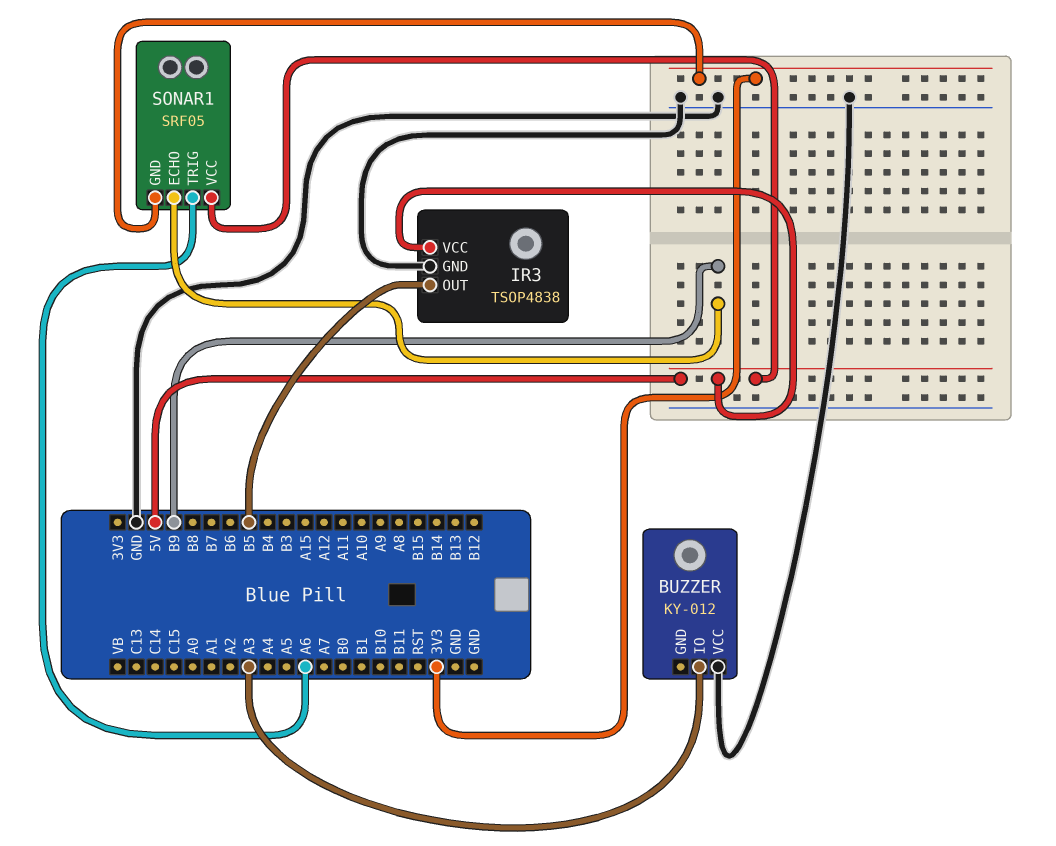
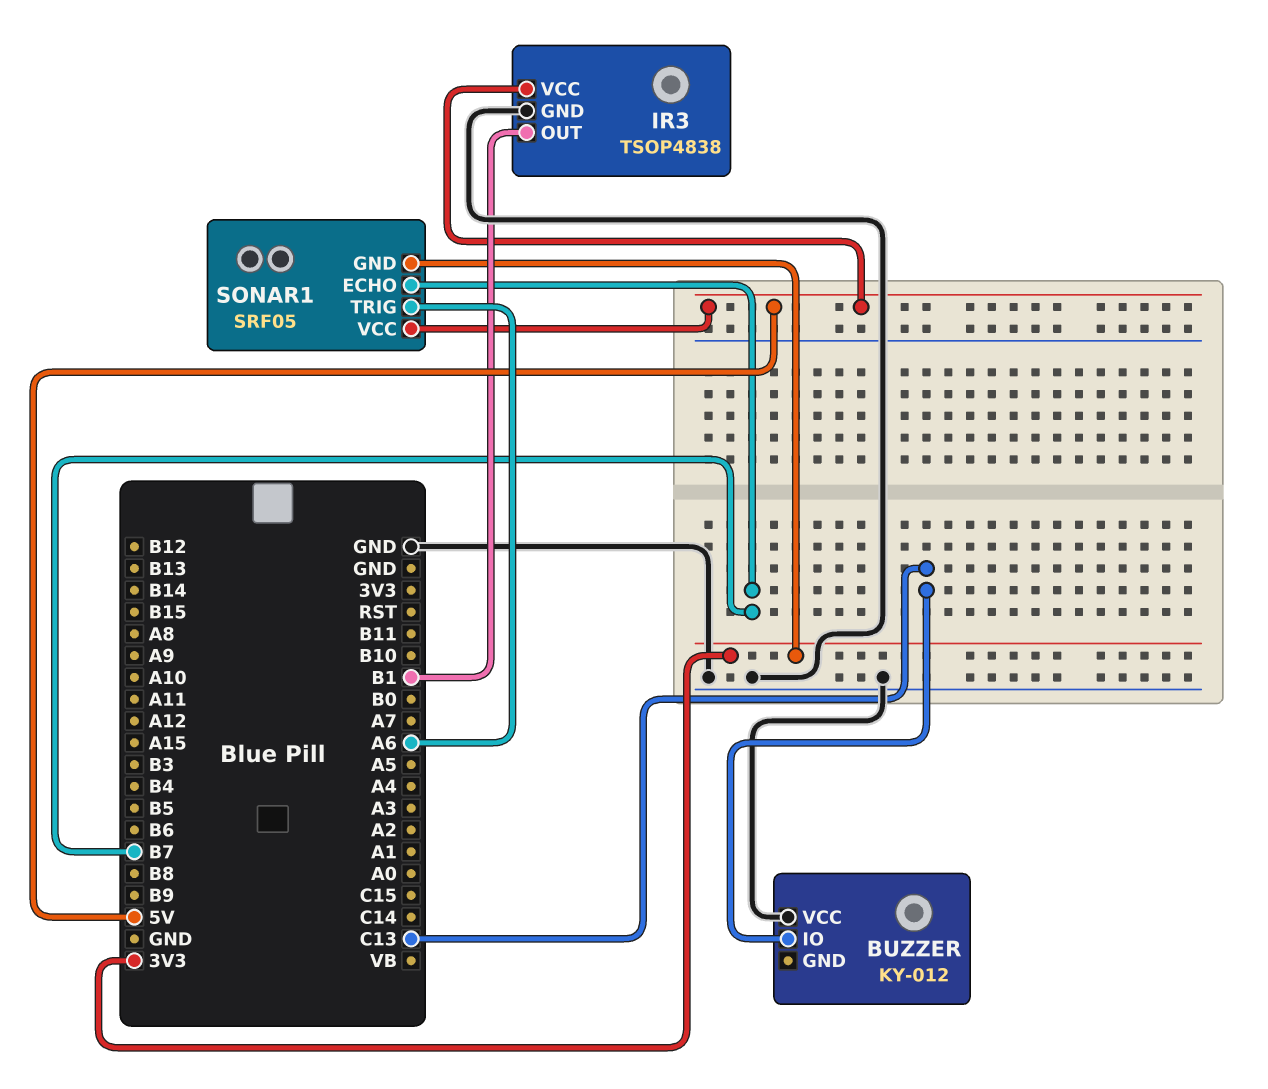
BUZZER pin IO: A3 -> C13
IR3 pin OUT: B5 -> B1
SONAR1 pin ECHO: B9 -> B7

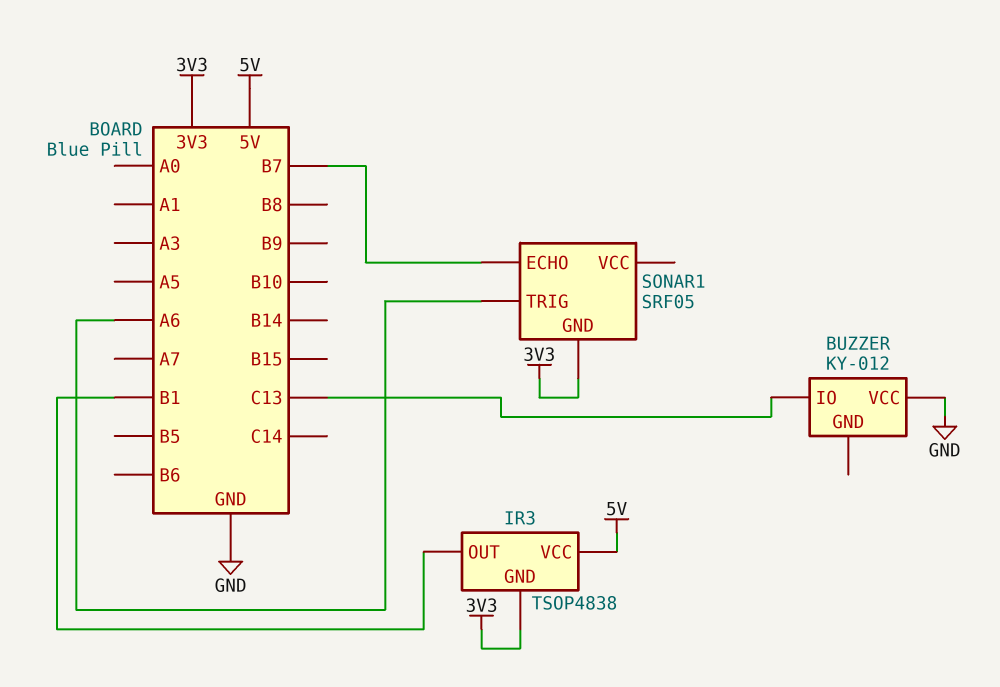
IR3 pin GND: GND -> 3V3
SONAR1 pin VCC: 5V -> none

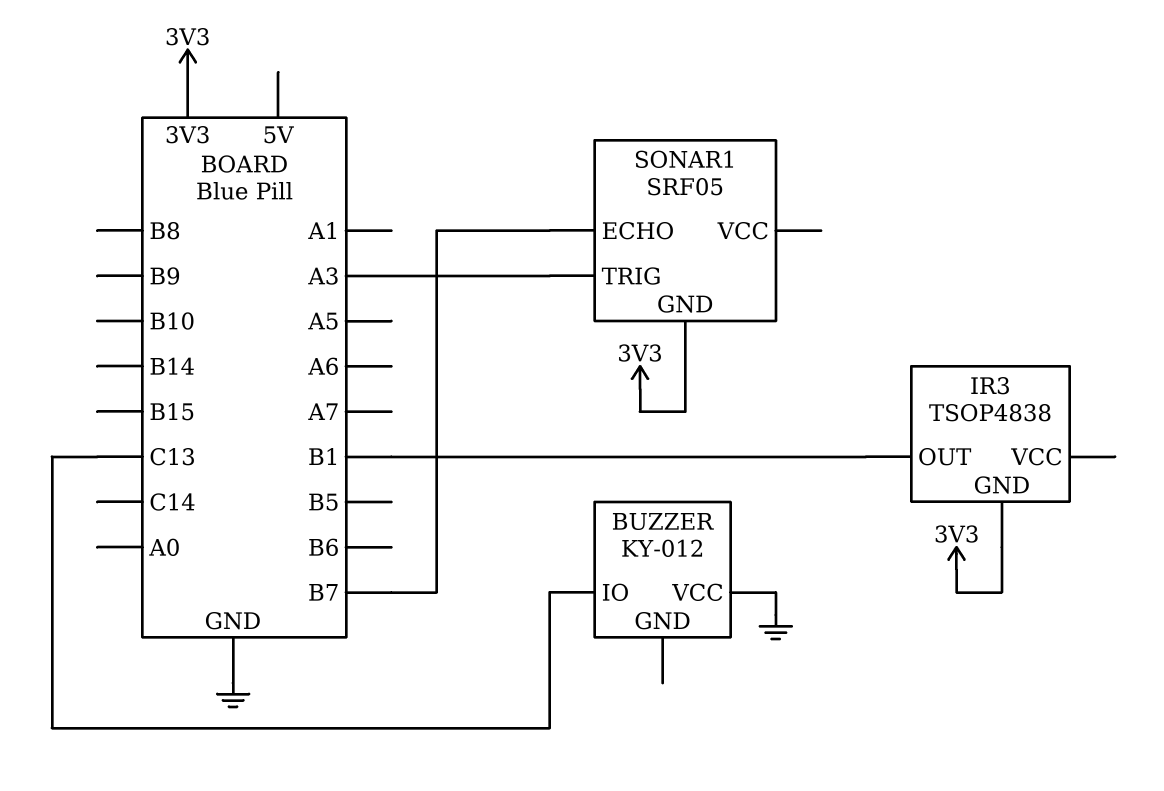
IR3 pin VCC: 5V -> none
SONAR1 pin TRIG: A6 -> A3

